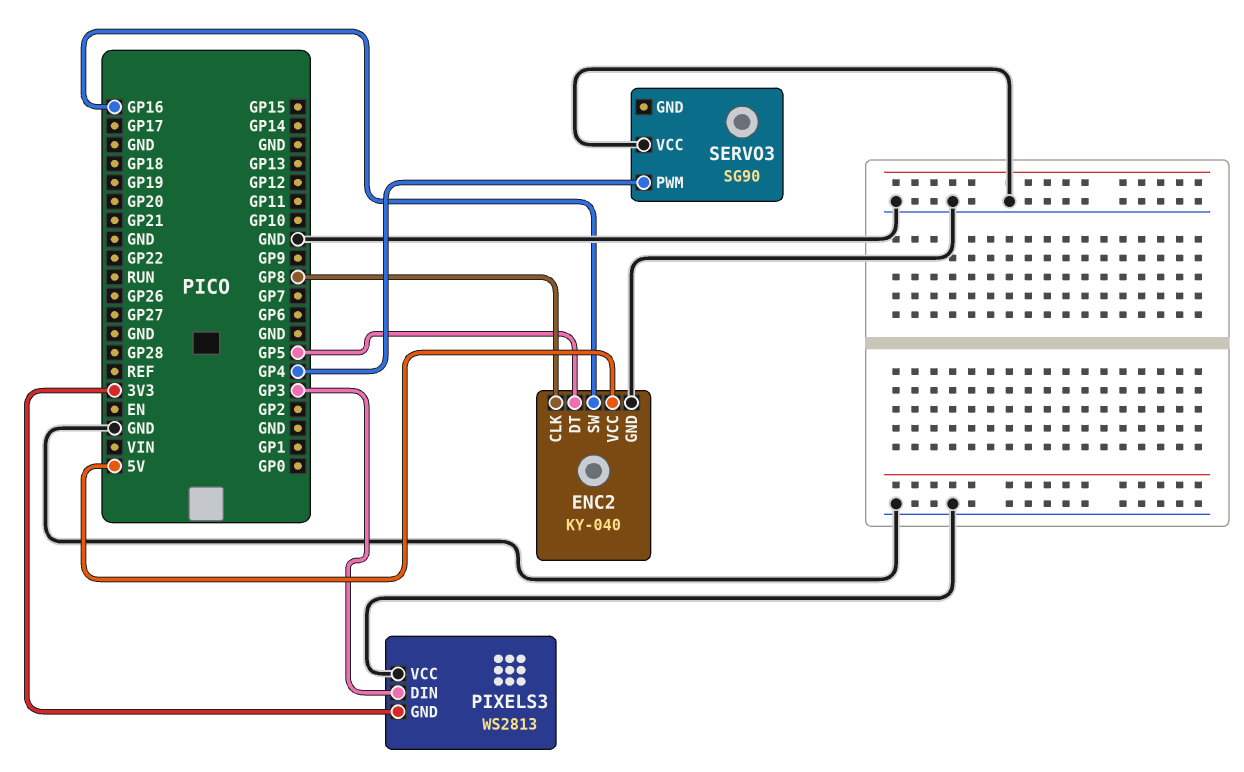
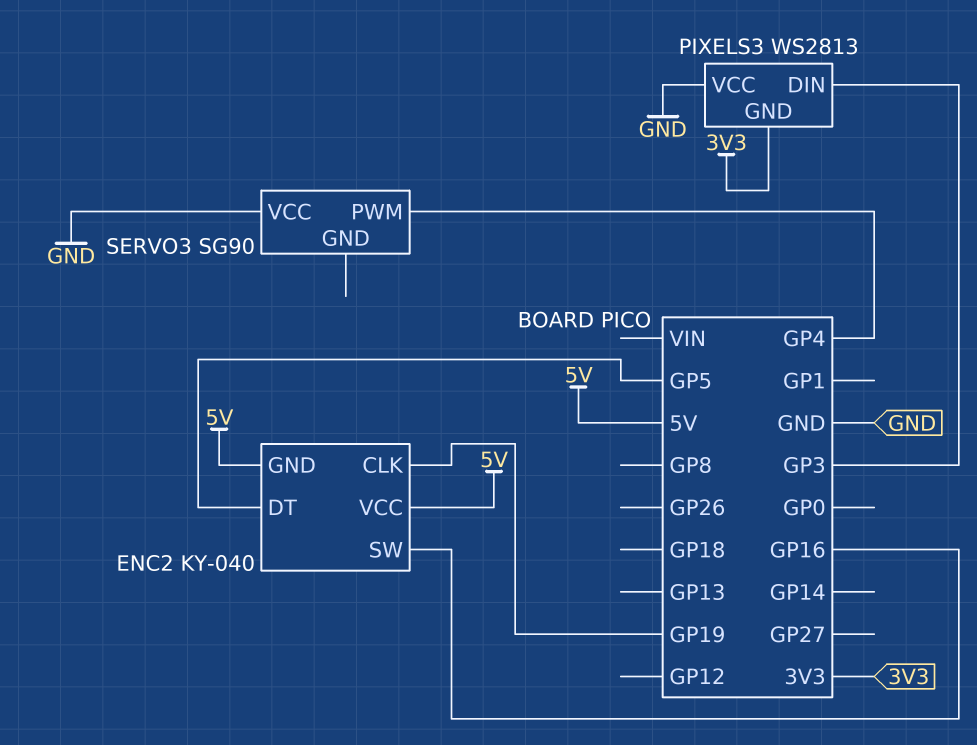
ENC2 pin CLK: GP8 -> GP19
ENC2 pin GND: GND -> 5V

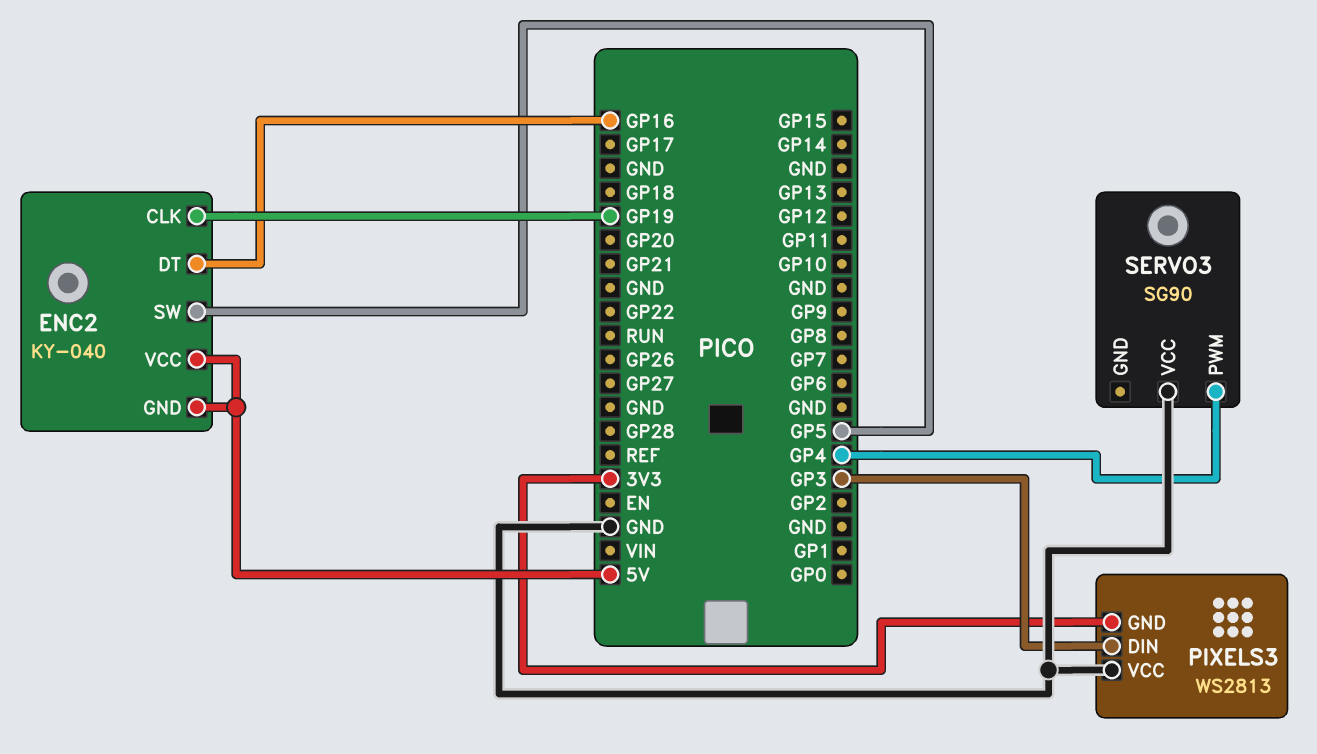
ENC2 pin DT: GP5 -> GP16
ENC2 pin SW: GP16 -> GP5

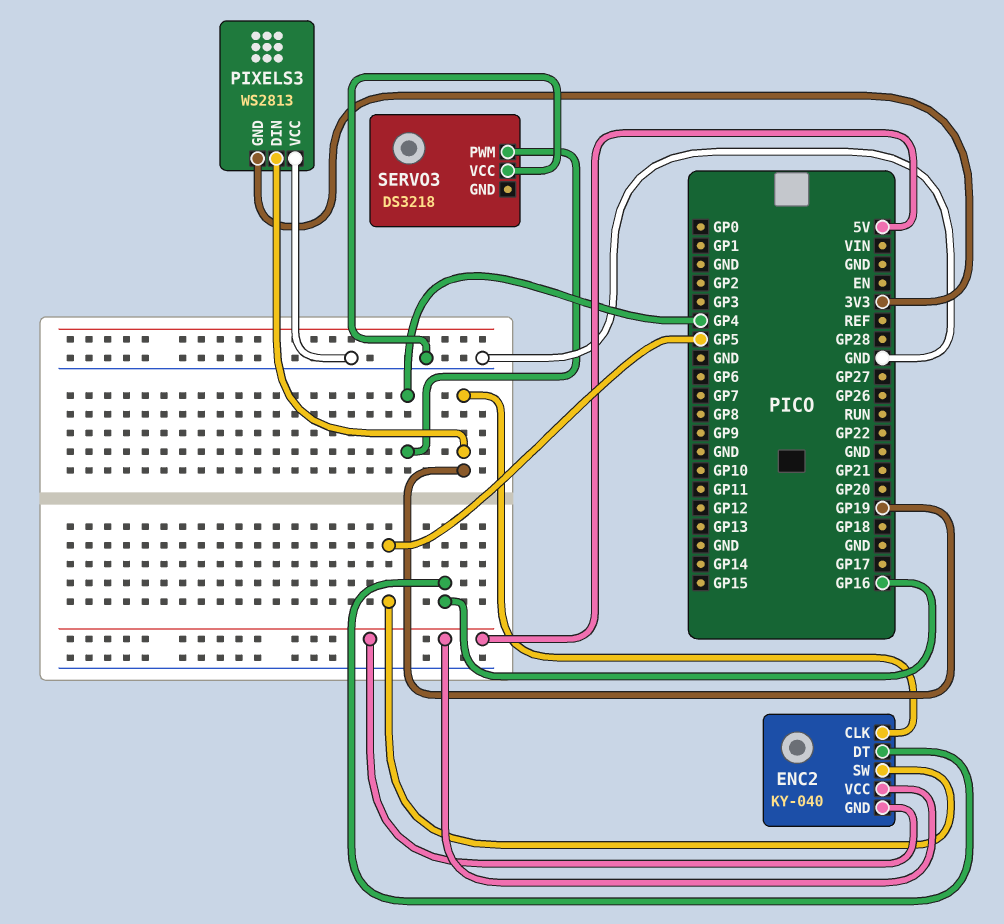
PIXELS3 pin DIN: GP3 -> GP19
SERVO3: SG90 -> DS3218

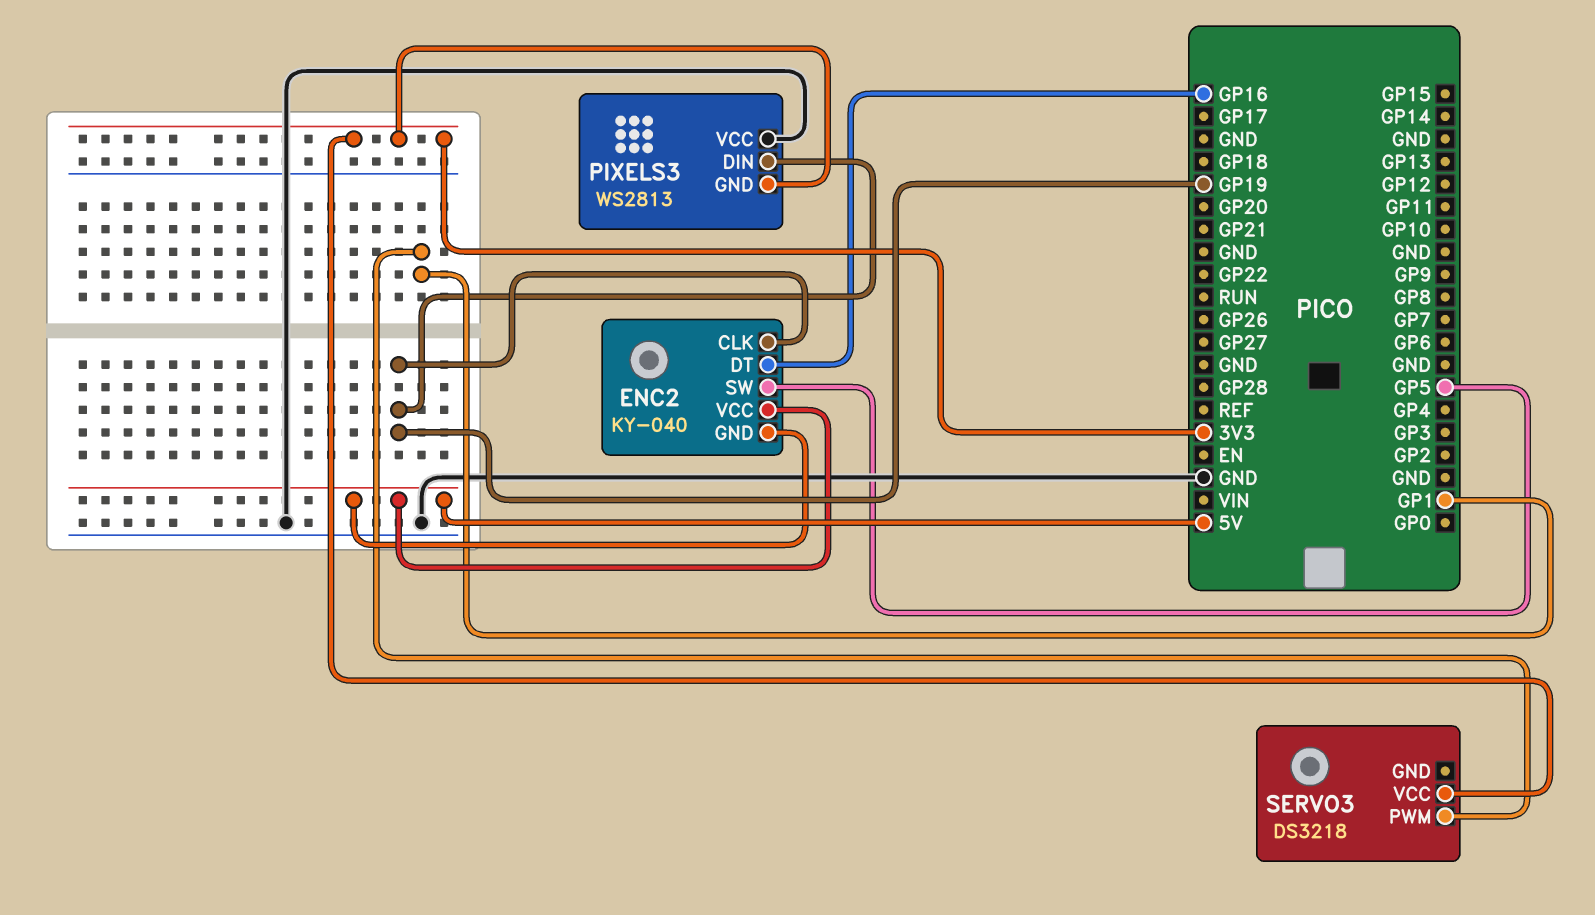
SERVO3 pin PWM: GP4 -> GP1
SERVO3 pin VCC: GND -> 3V3

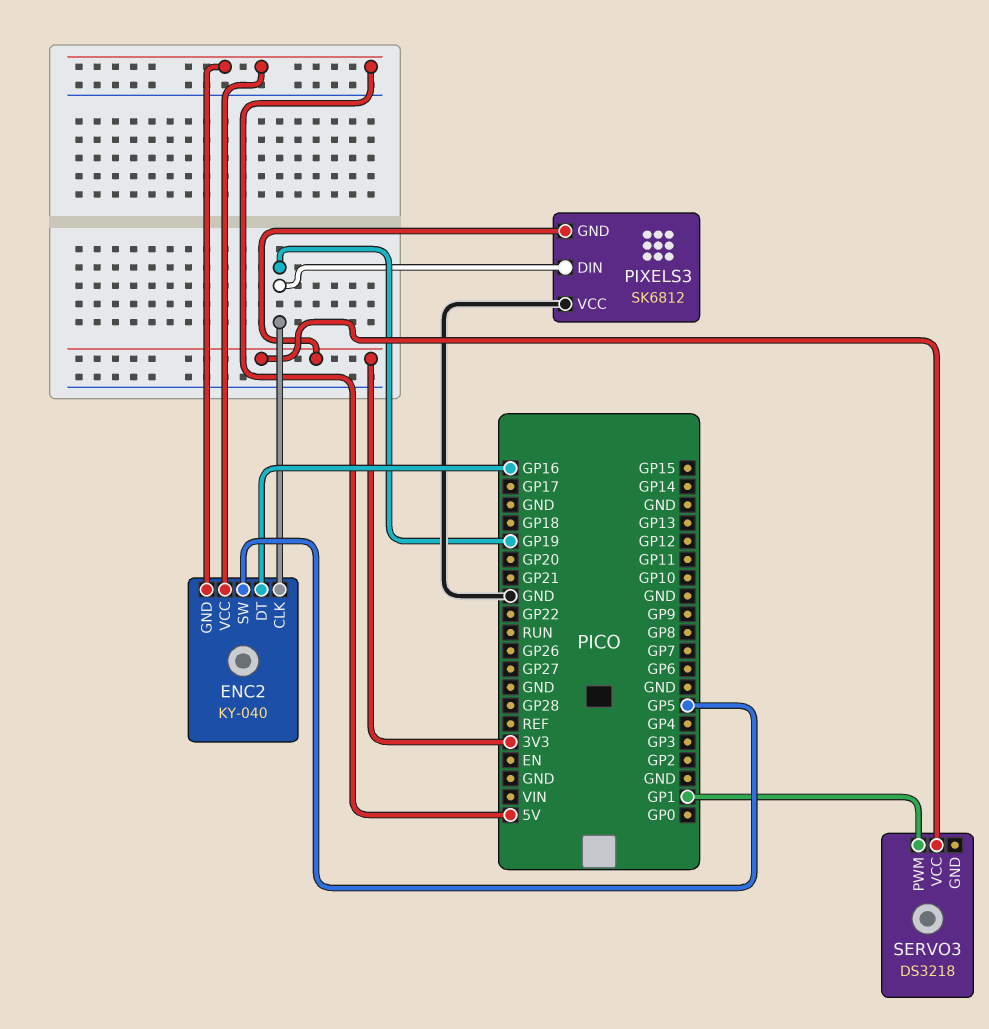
PIXELS3: WS2813 -> SK6812

